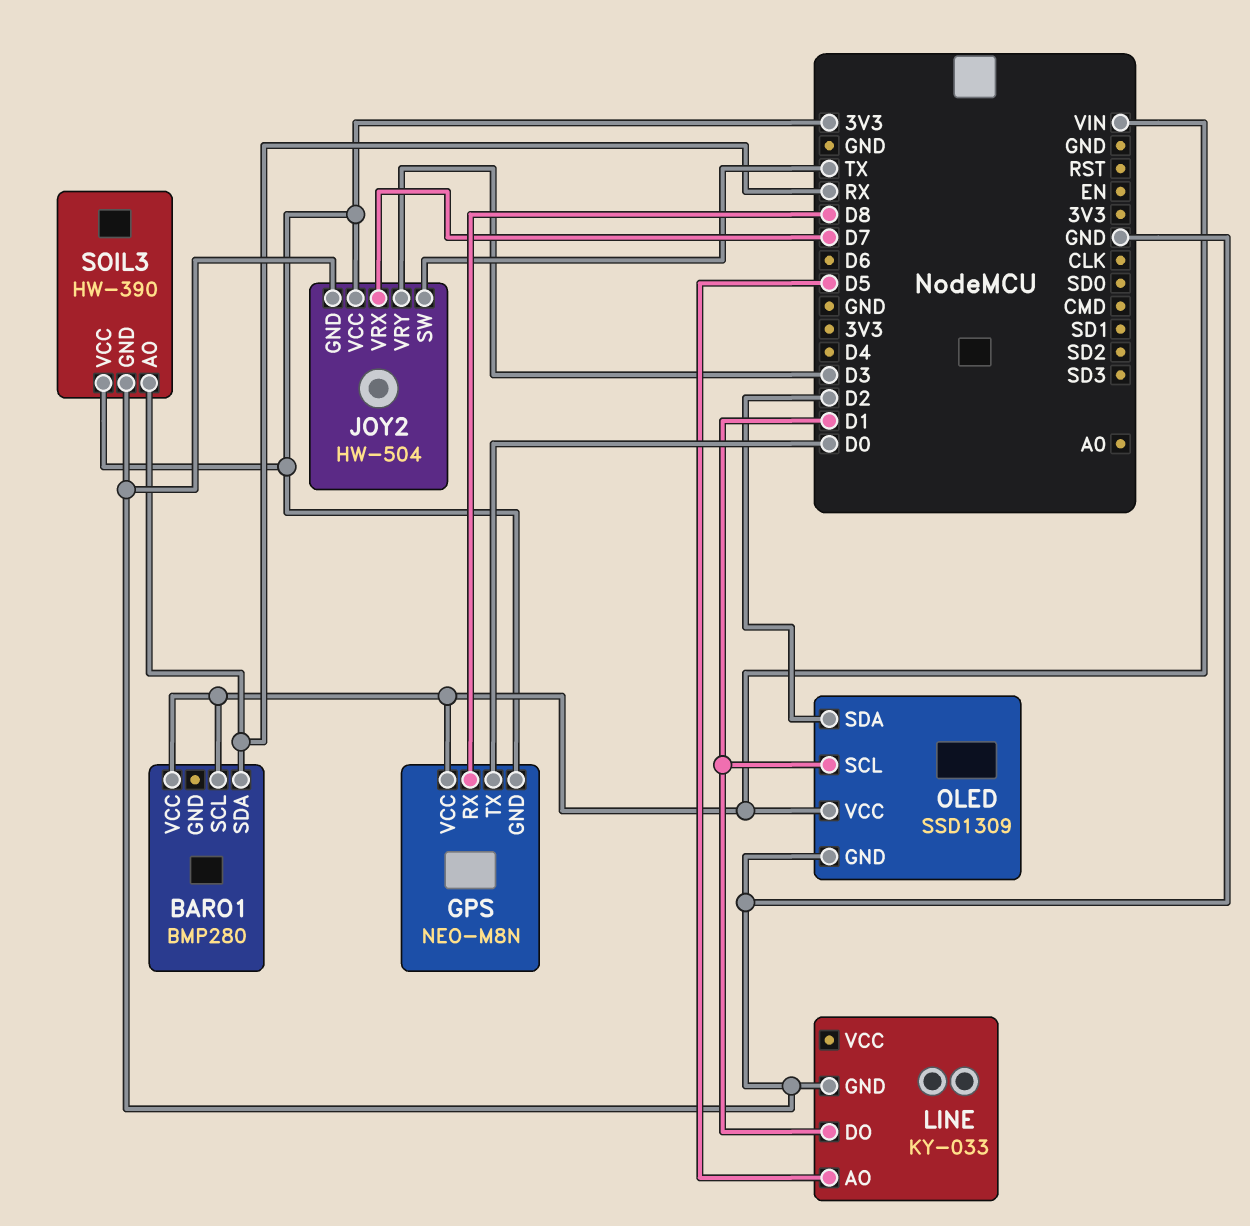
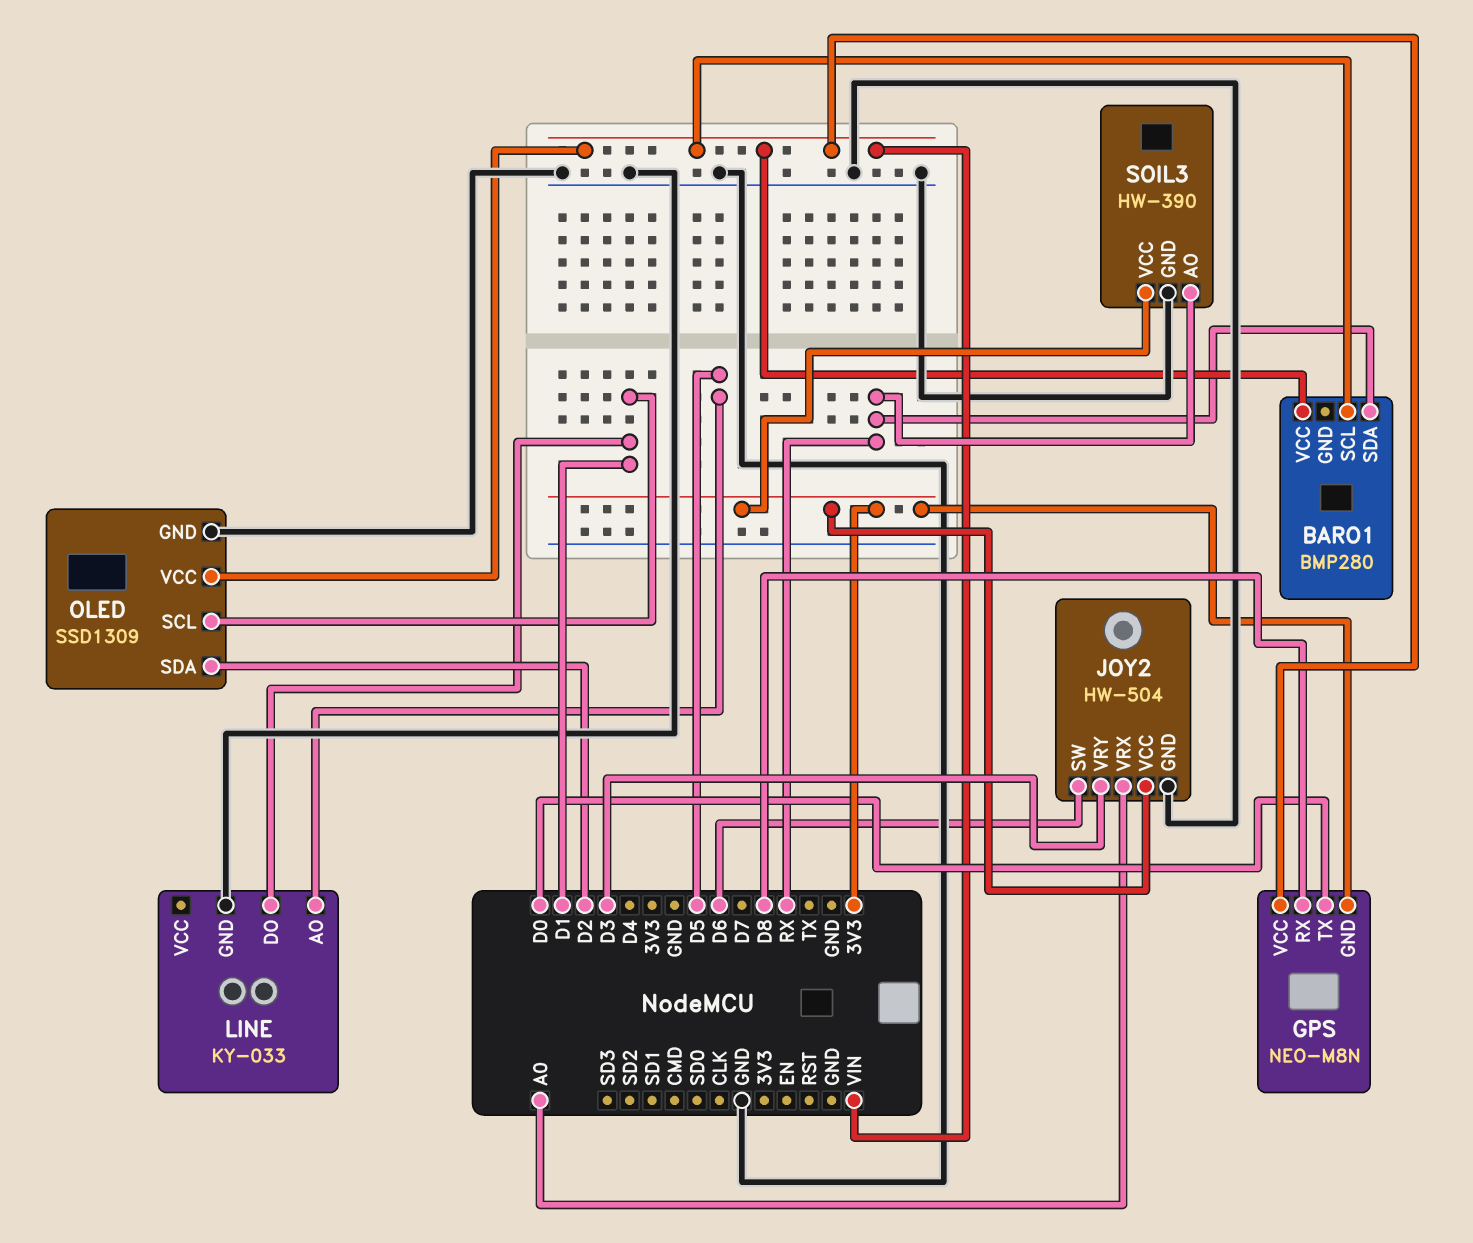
JOY2 pin SW: TX -> D6
JOY2 pin VRX: D7 -> A0

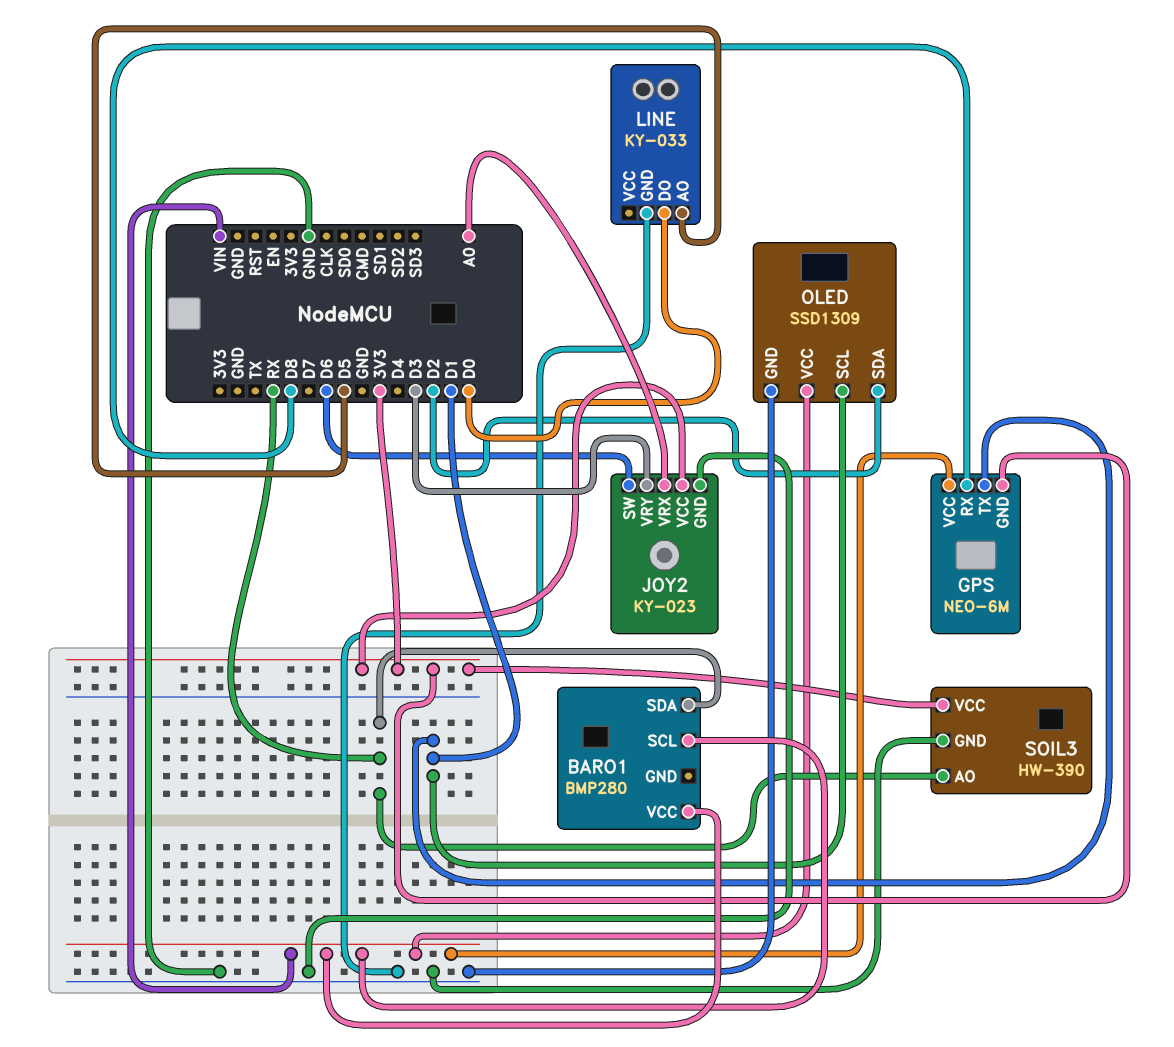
GPS: NEO-M8N -> NEO-6M
GPS pin TX: D0 -> D1
JOY2: HW-504 -> KY-023
LINE pin DO: D1 -> D0

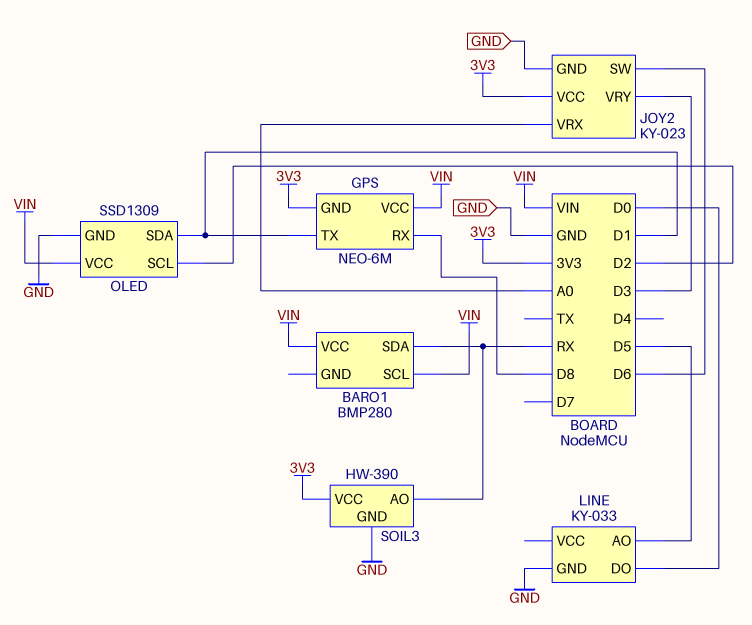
OLED pin SCL: D1 -> D2
OLED pin SDA: D2 -> D1

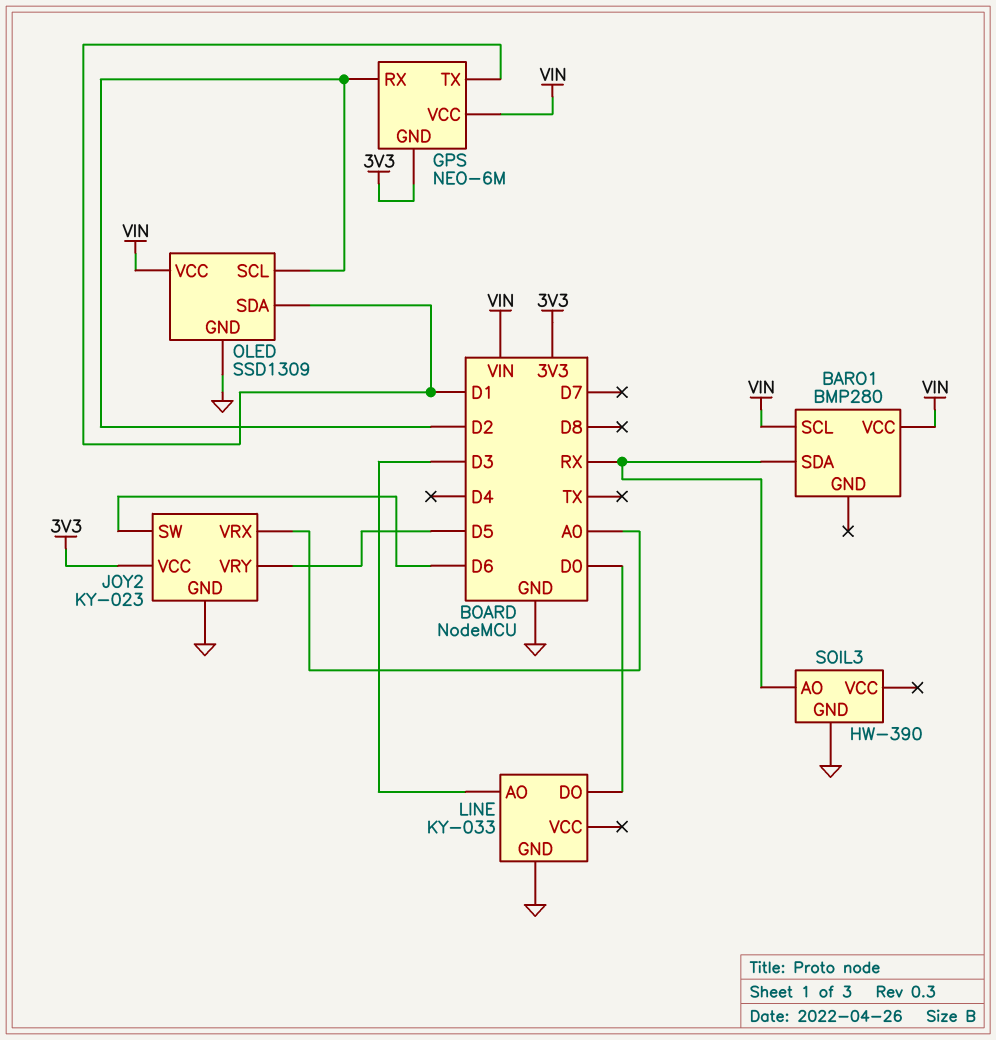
GPS pin RX: D8 -> D2
JOY2 pin VRY: D3 -> D5
LINE pin AO: D5 -> D3
SOIL3 pin VCC: 3V3 -> none

